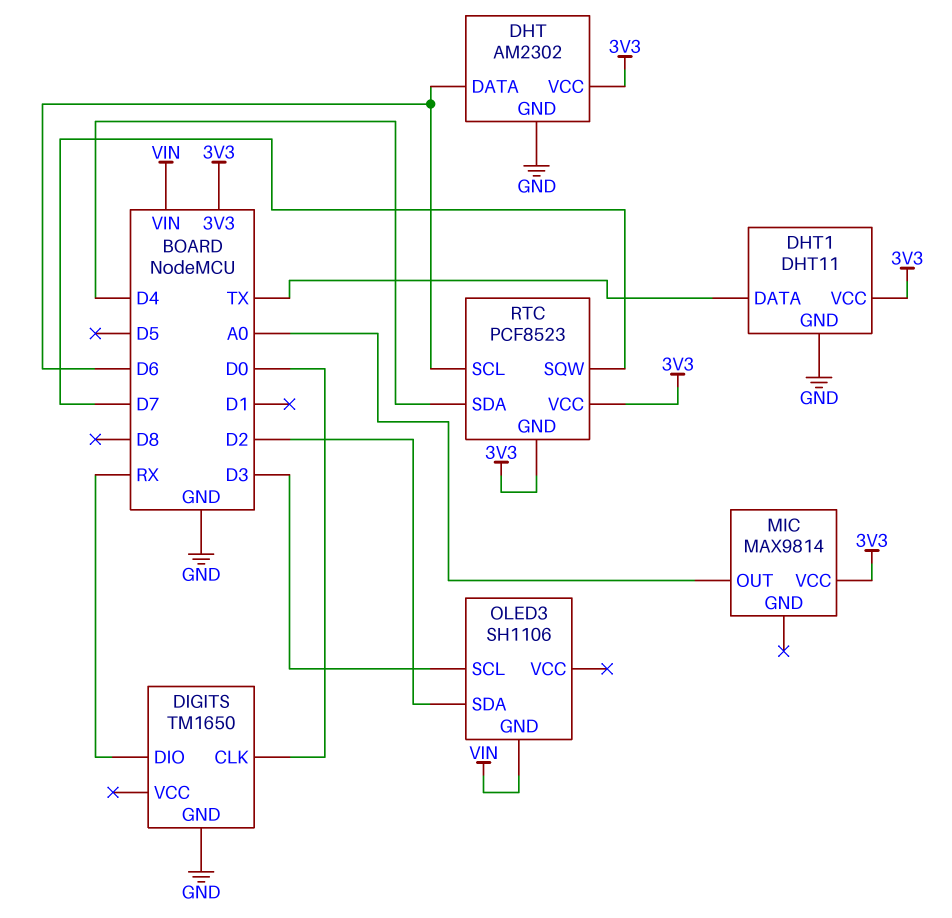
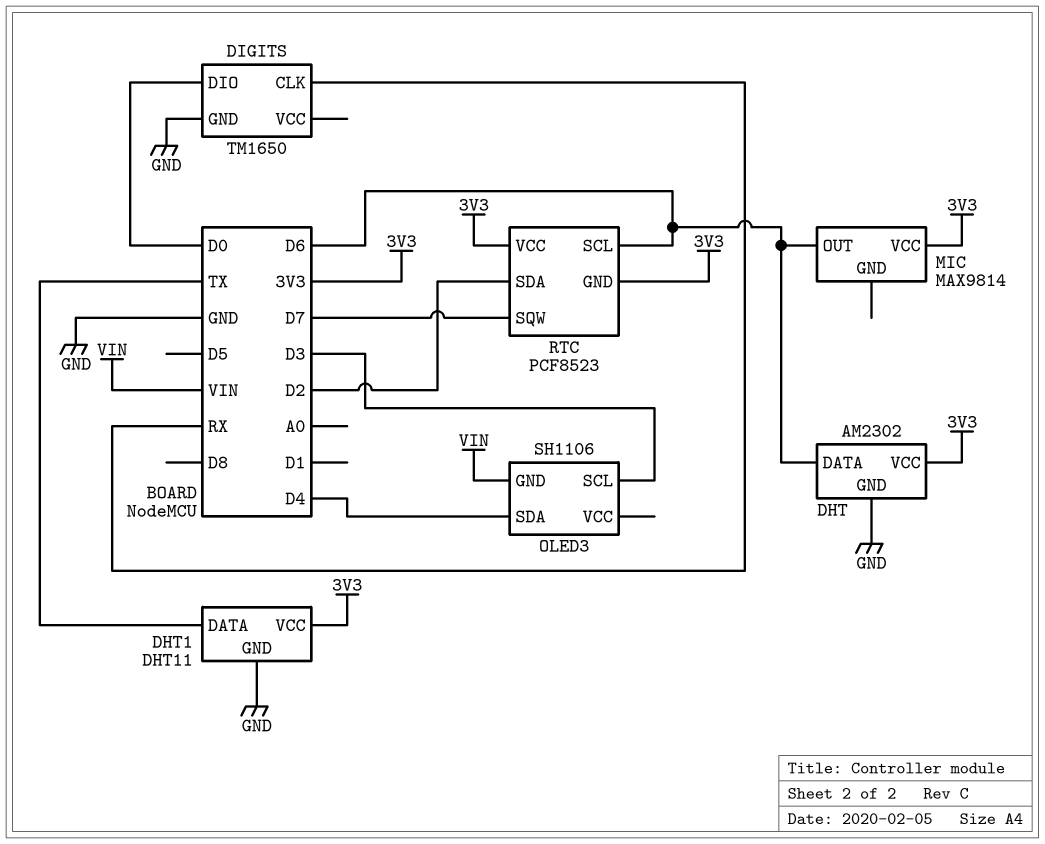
DIGITS pin CLK: D0 -> RX
DIGITS pin DIO: RX -> D0
MIC pin OUT: A0 -> D6
OLED3 pin SDA: D2 -> D4
RTC pin SDA: D4 -> D2

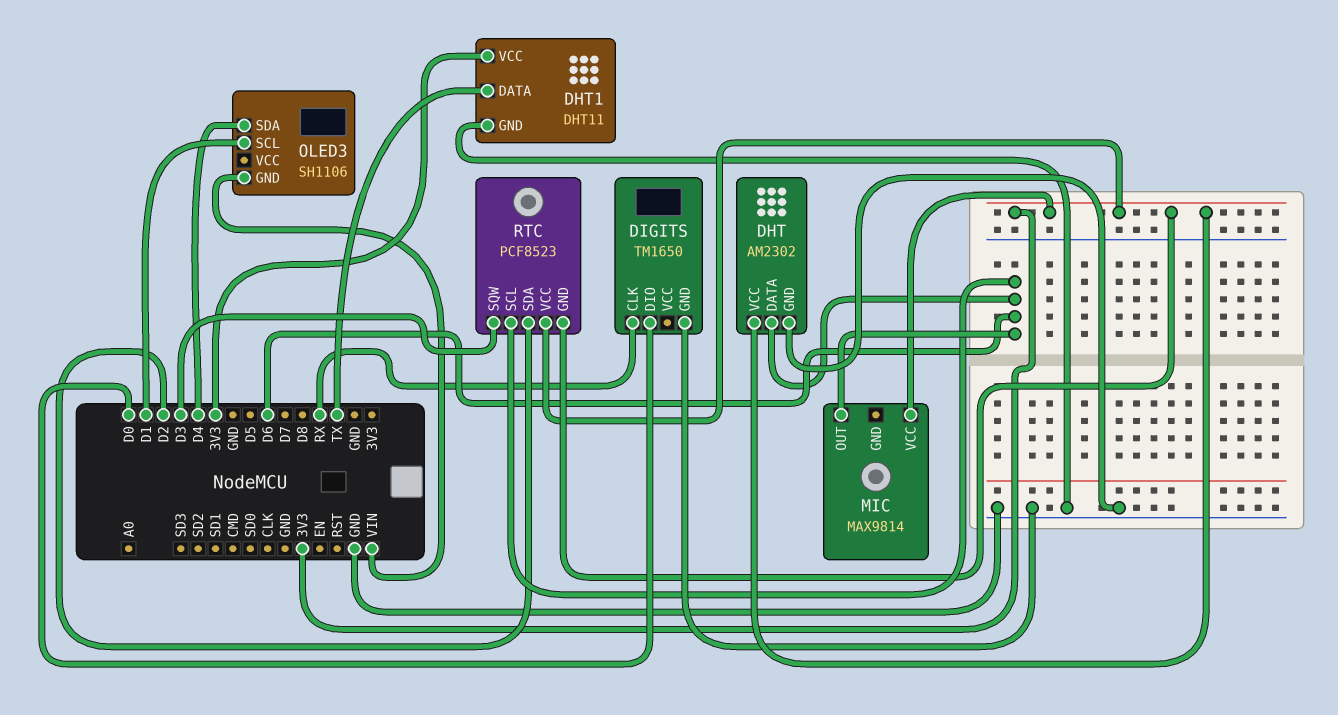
OLED3 pin SCL: D3 -> D1
RTC pin SQW: D7 -> D3

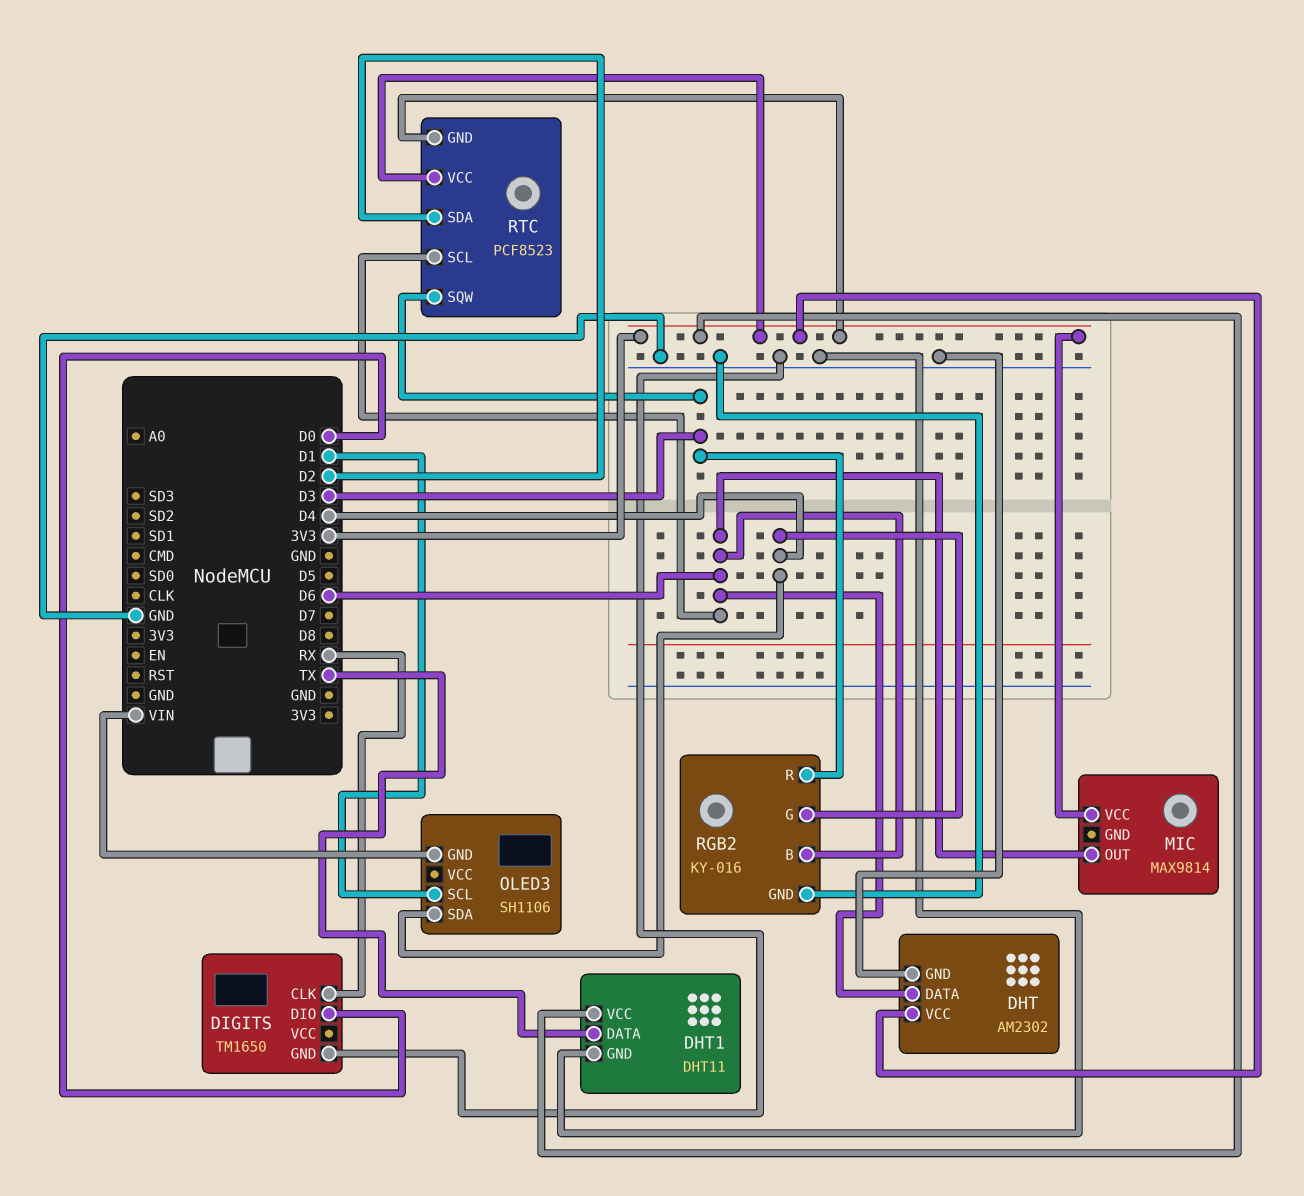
RGB2: none -> KY-016
RGB2 pin B: none -> D6
RGB2 pin G: none -> D4
RGB2 pin GND: none -> GND
RGB2 pin R: none -> D3

